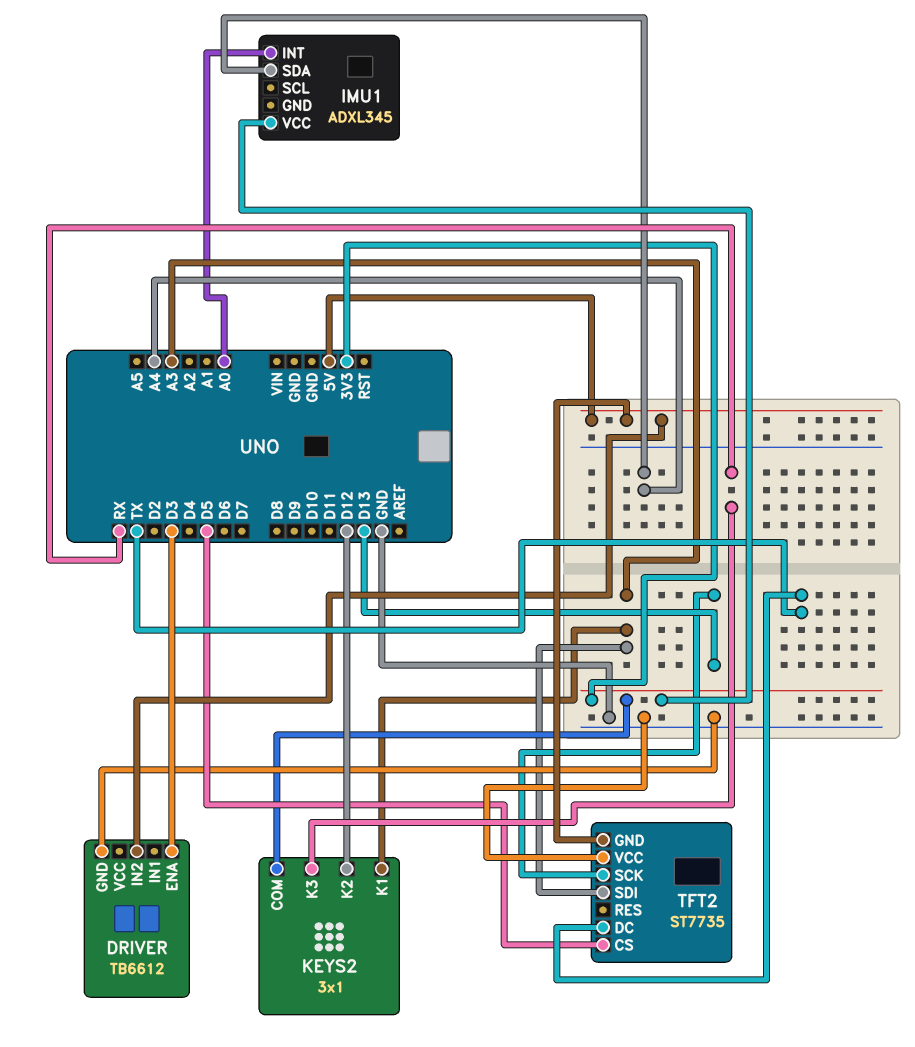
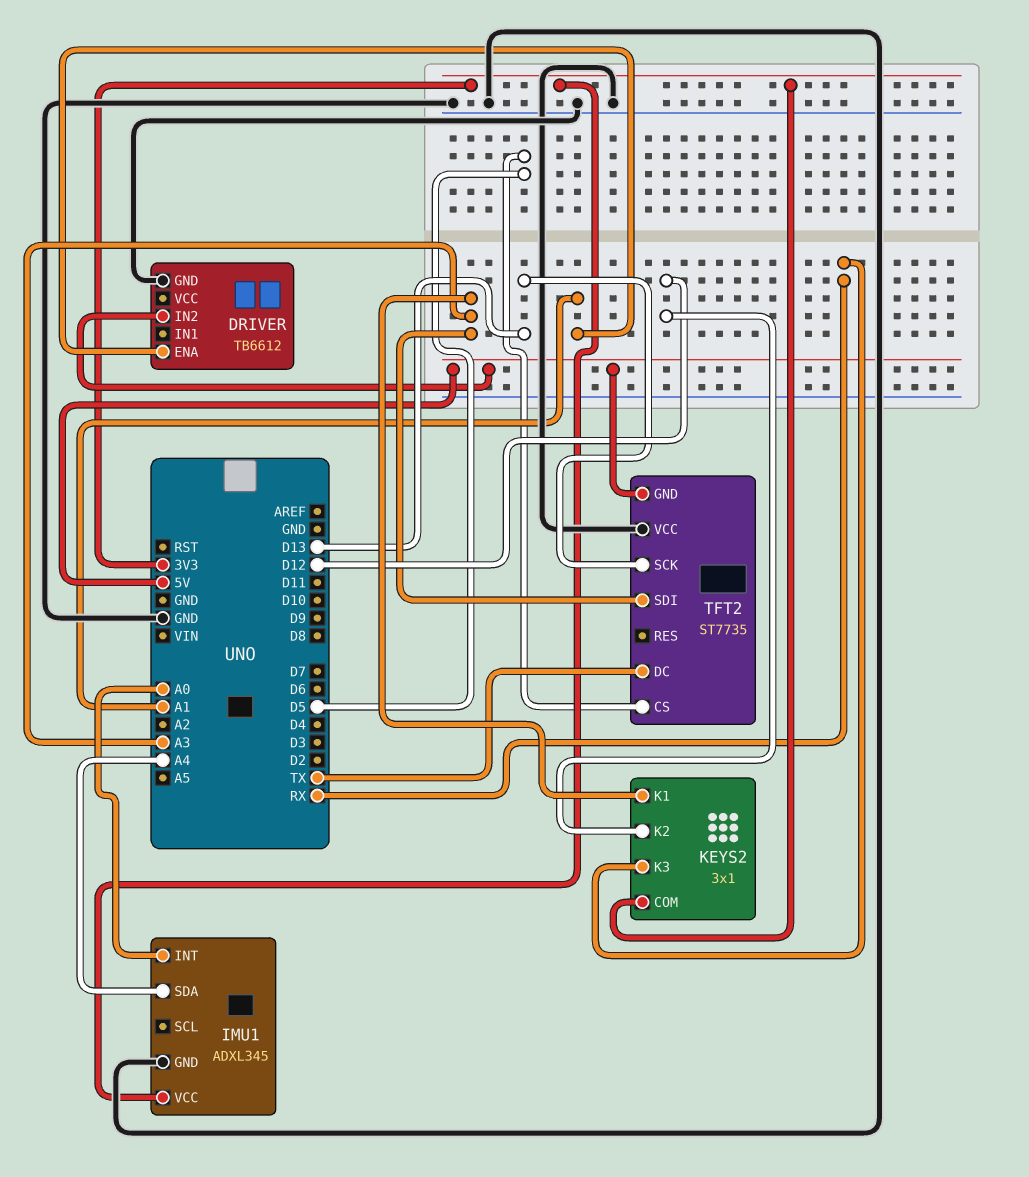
DRIVER pin ENA: D3 -> A1
IMU1 pin GND: none -> GND

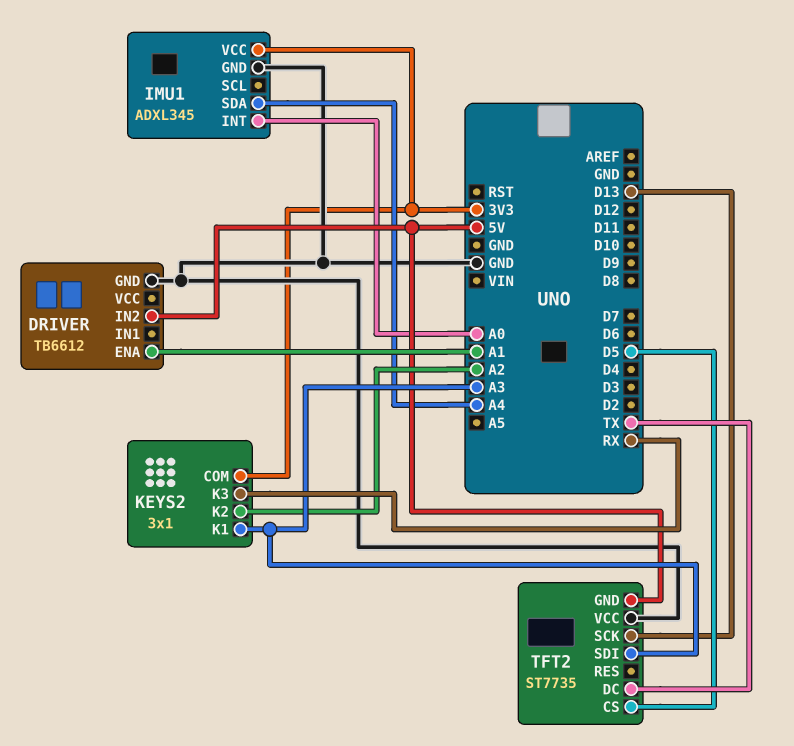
KEYS2 pin K2: D12 -> A2

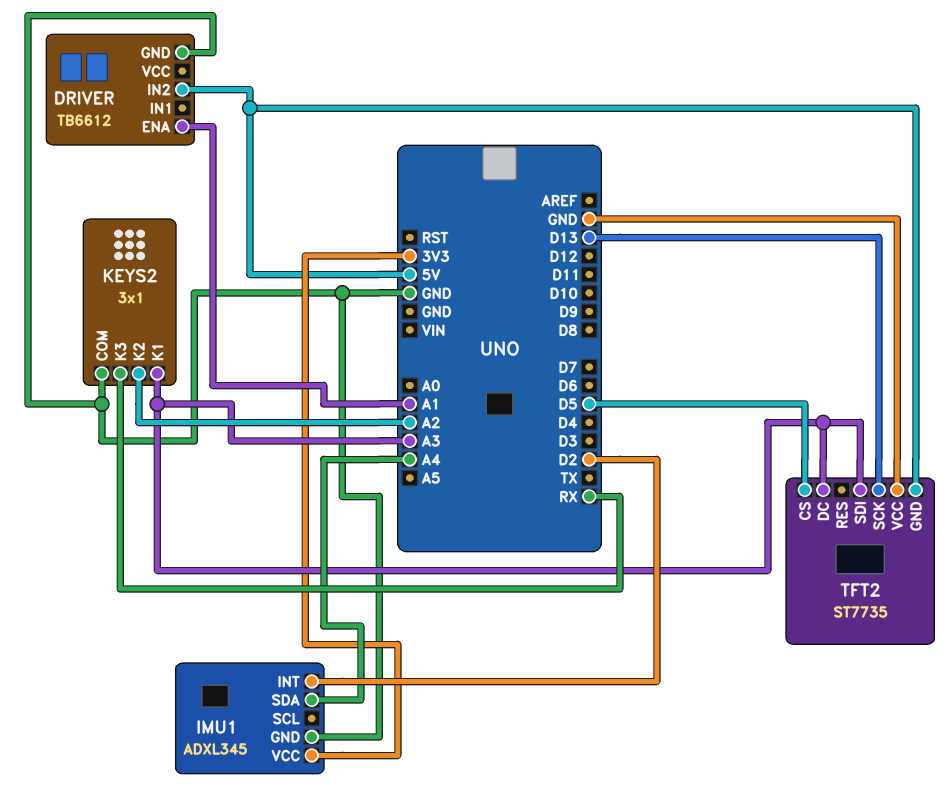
IMU1 pin INT: A0 -> D2
KEYS2 pin COM: 3V3 -> GND
TFT2 pin DC: TX -> A3

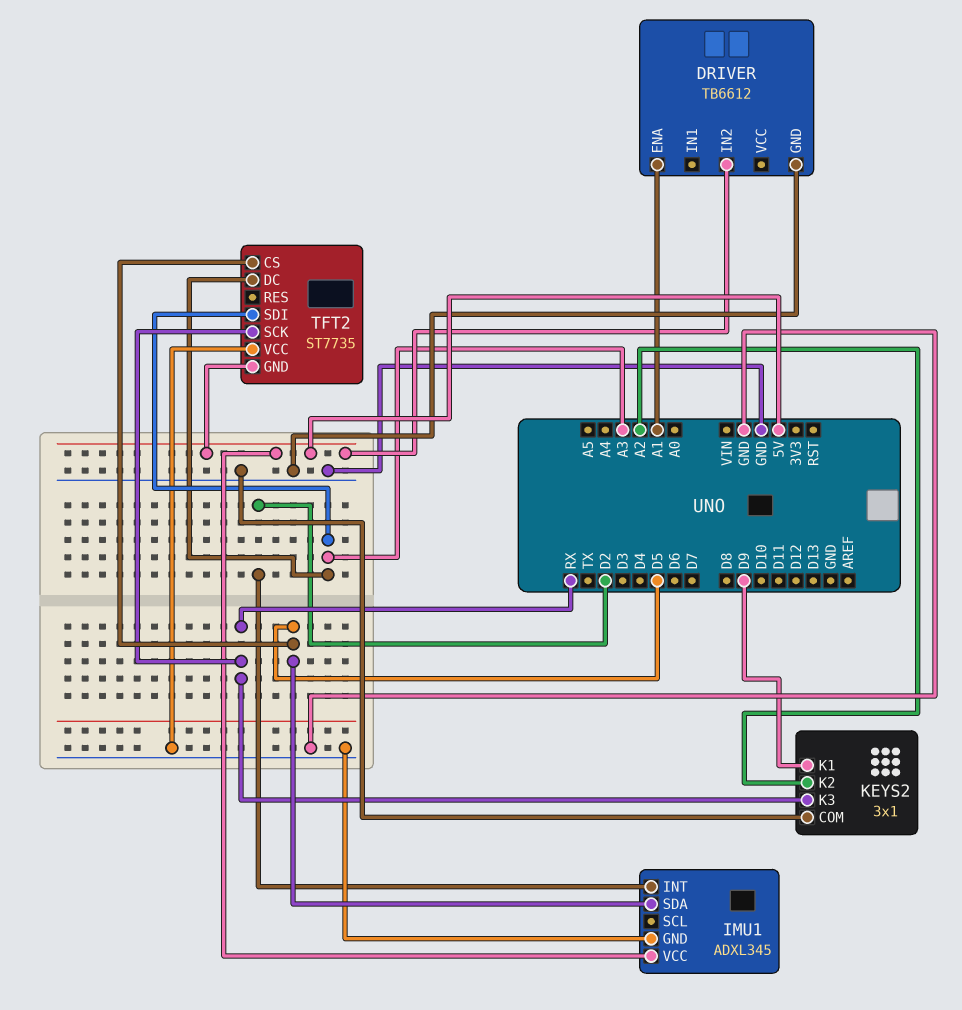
IMU1 pin SDA: A4 -> D5
IMU1 pin VCC: 3V3 -> 5V
KEYS2 pin K1: A3 -> D9
TFT2 pin SCK: D13 -> RX

